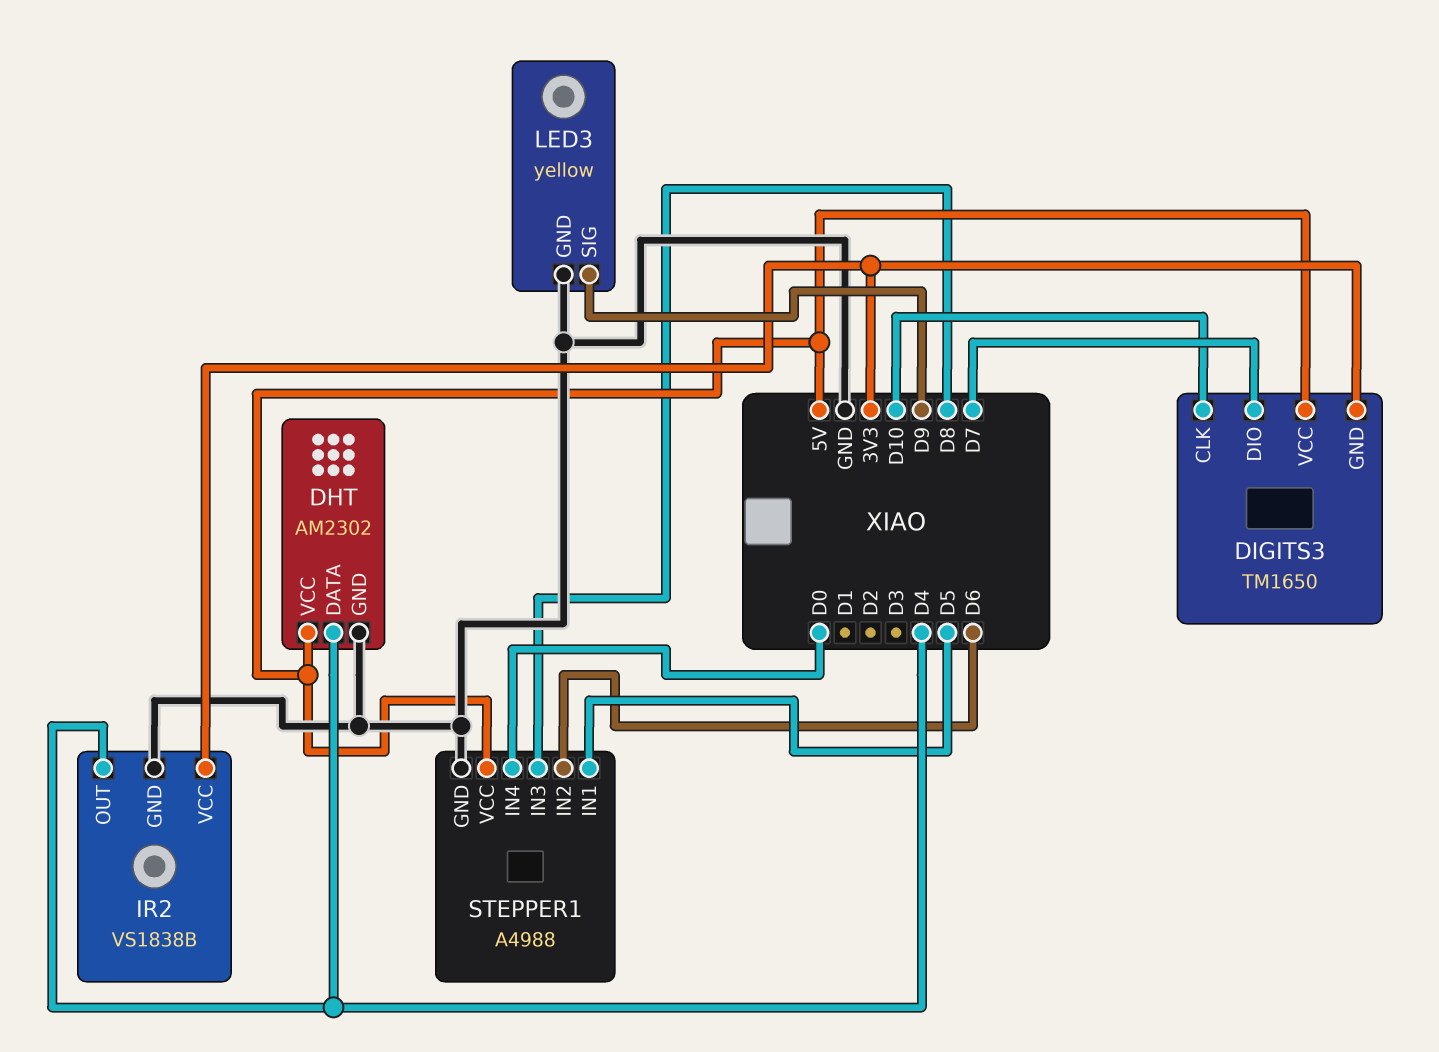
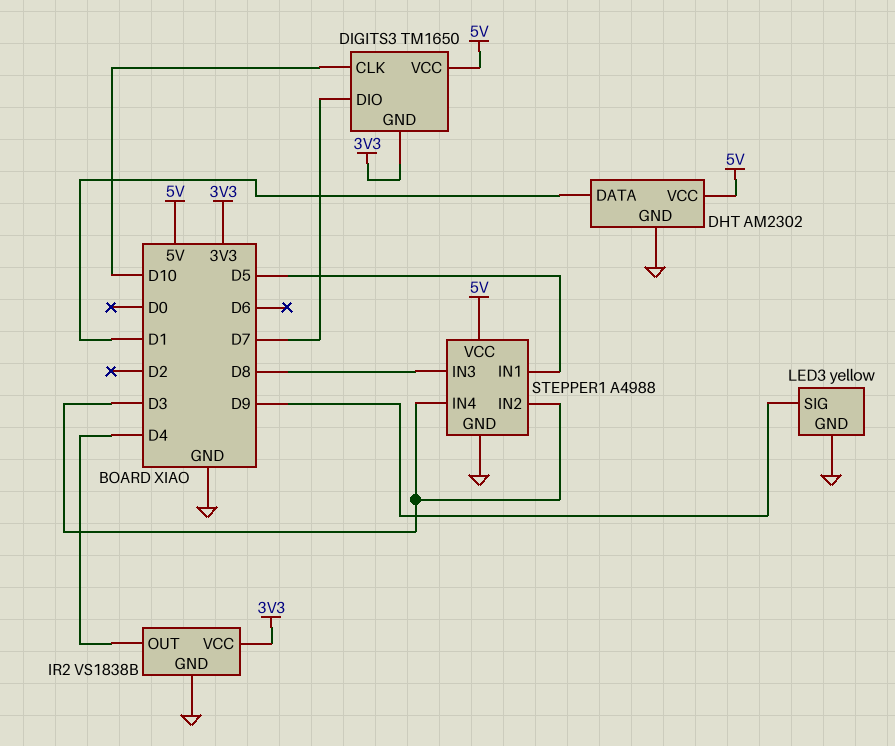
DHT pin DATA: D4 -> D1
STEPPER1 pin IN2: D6 -> D3
STEPPER1 pin IN4: D0 -> D3

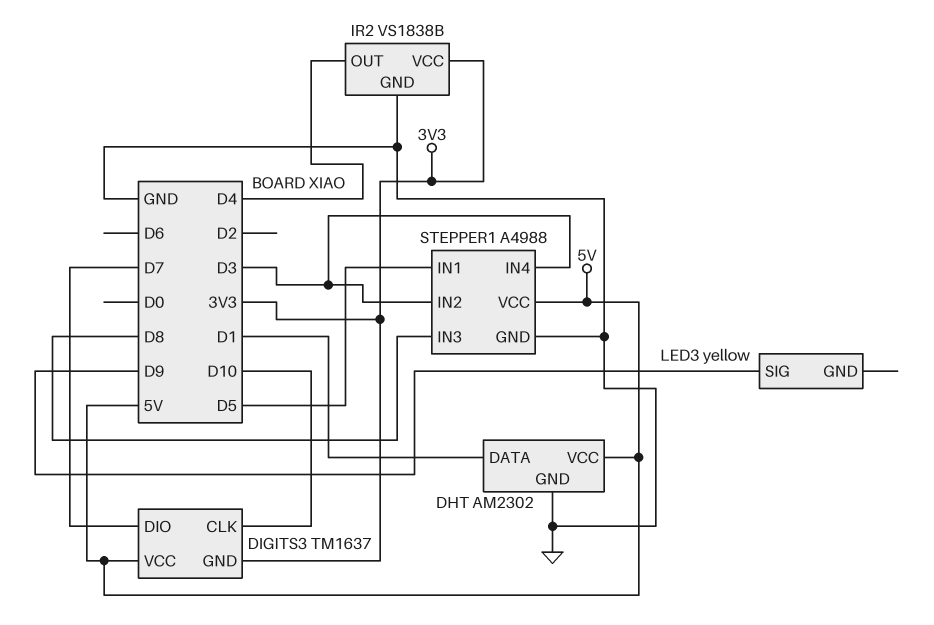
DIGITS3: TM1650 -> TM1637
LED3 pin GND: GND -> none

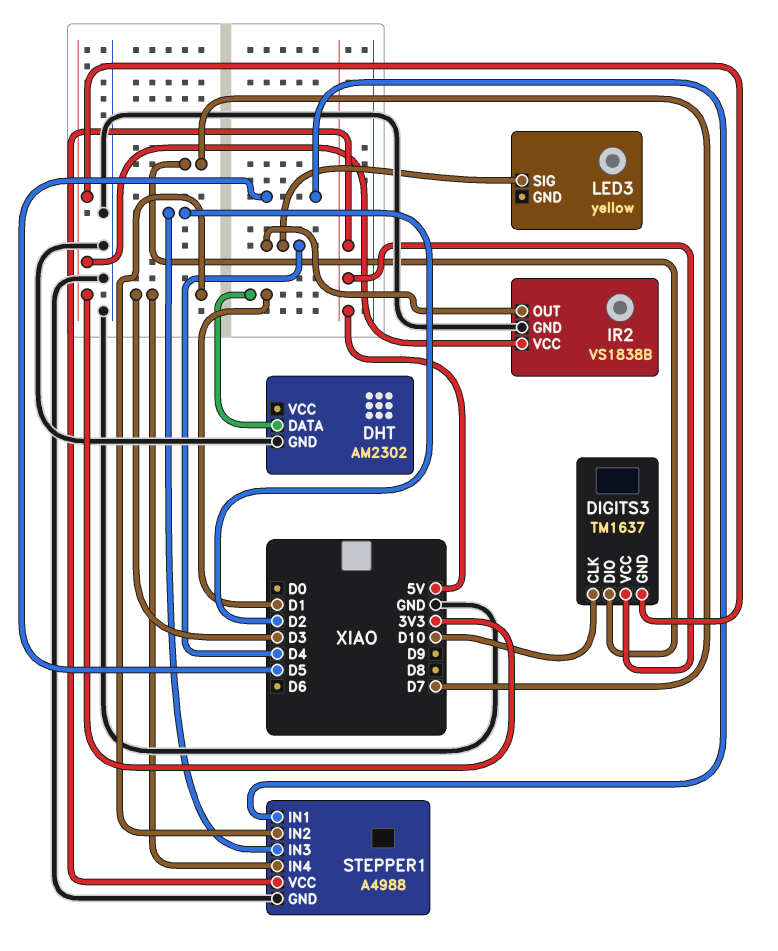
DHT pin VCC: 5V -> none
LED3 pin SIG: D9 -> D4
STEPPER1 pin IN3: D8 -> D2

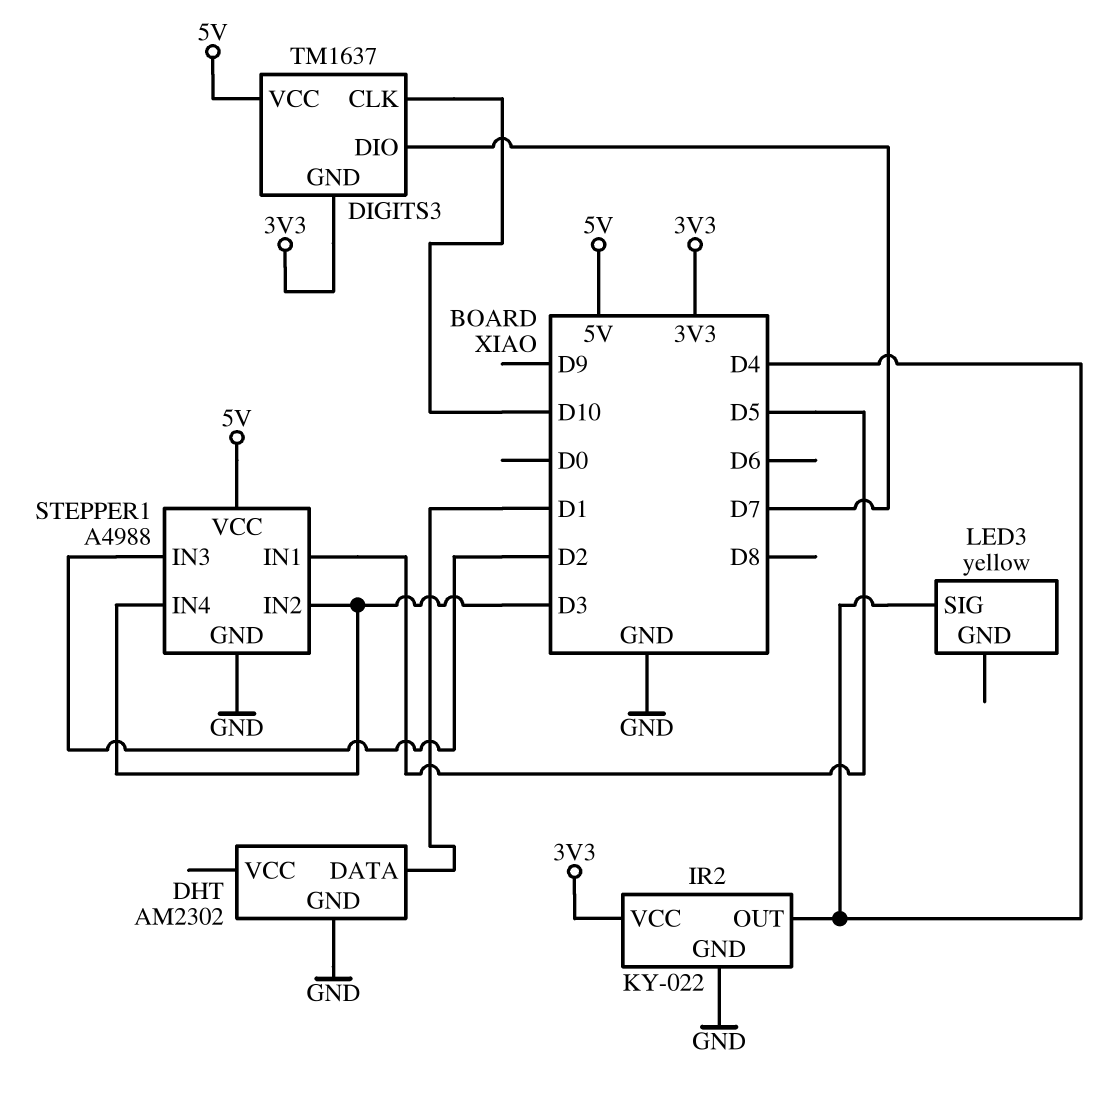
IR2: VS1838B -> KY-022

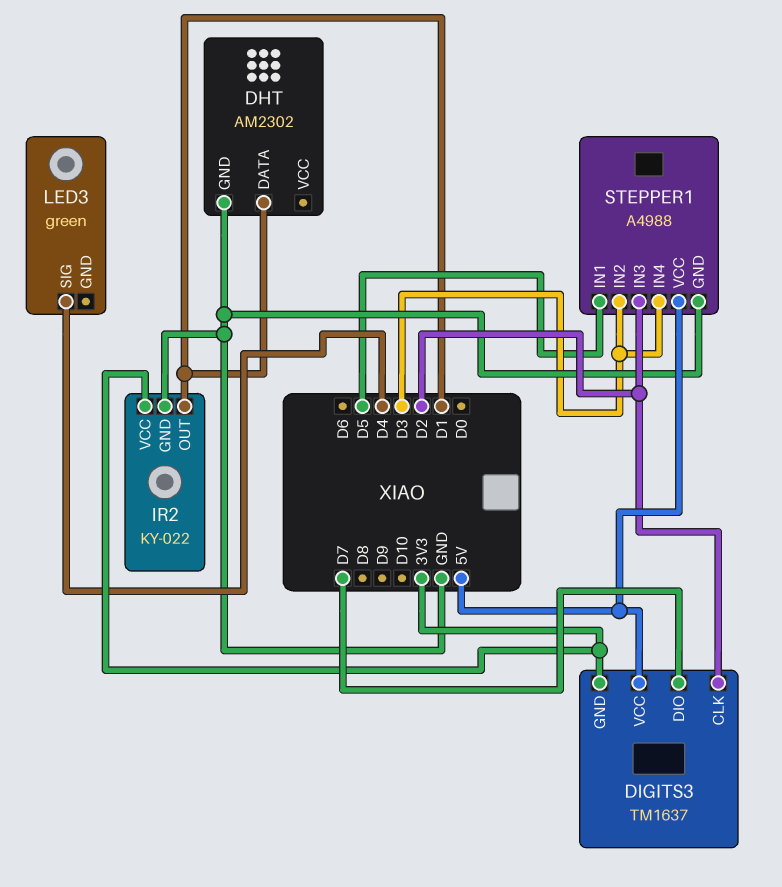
DIGITS3 pin CLK: D10 -> D2
IR2 pin OUT: D4 -> D1
LED3: yellow -> green

